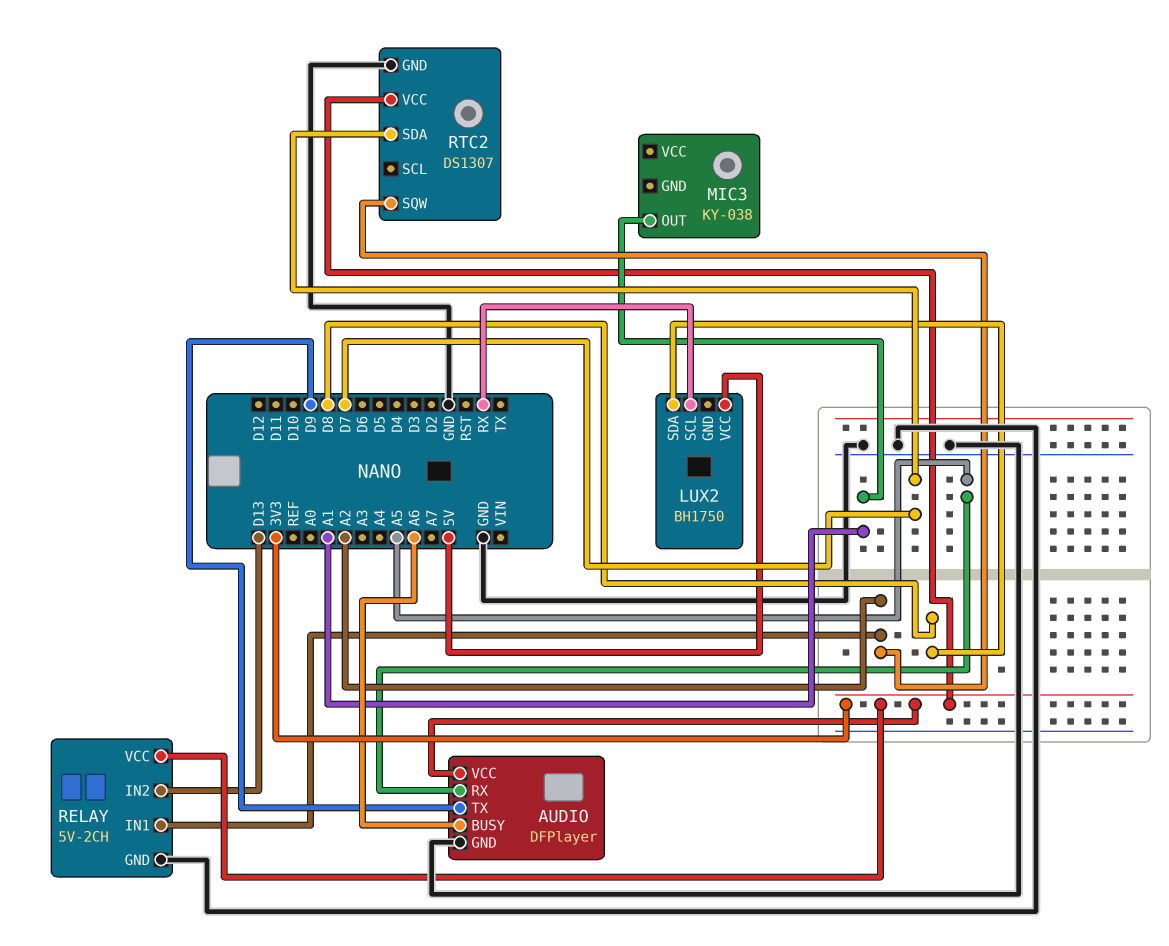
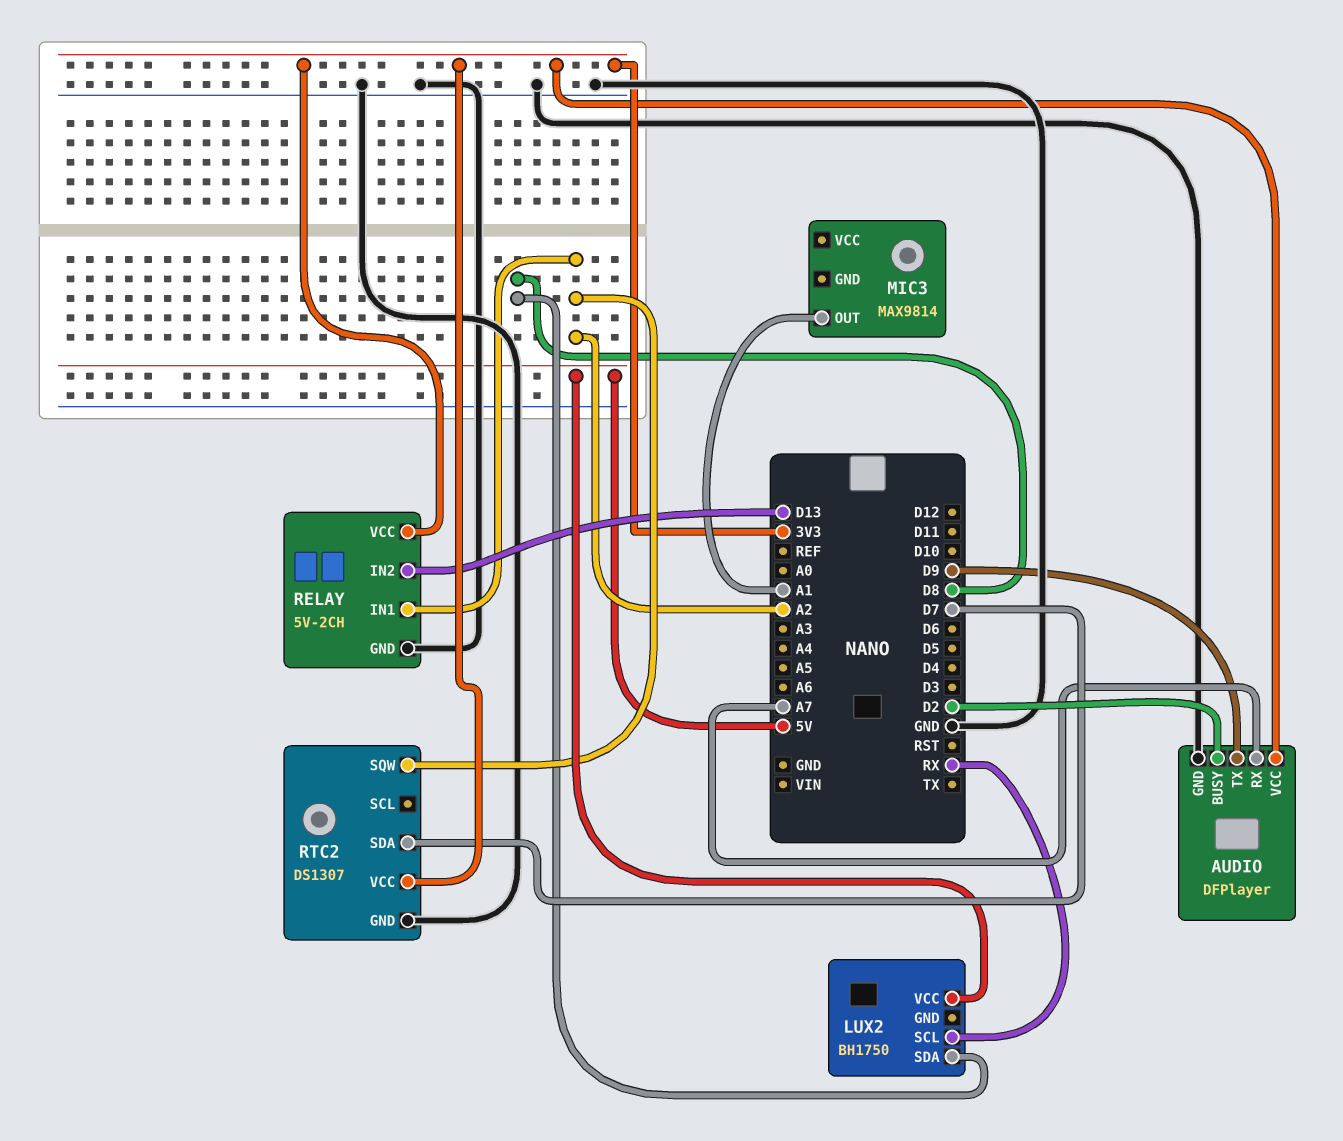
AUDIO pin BUSY: A6 -> D2
AUDIO pin RX: A5 -> A7
MIC3: KY-038 -> MAX9814

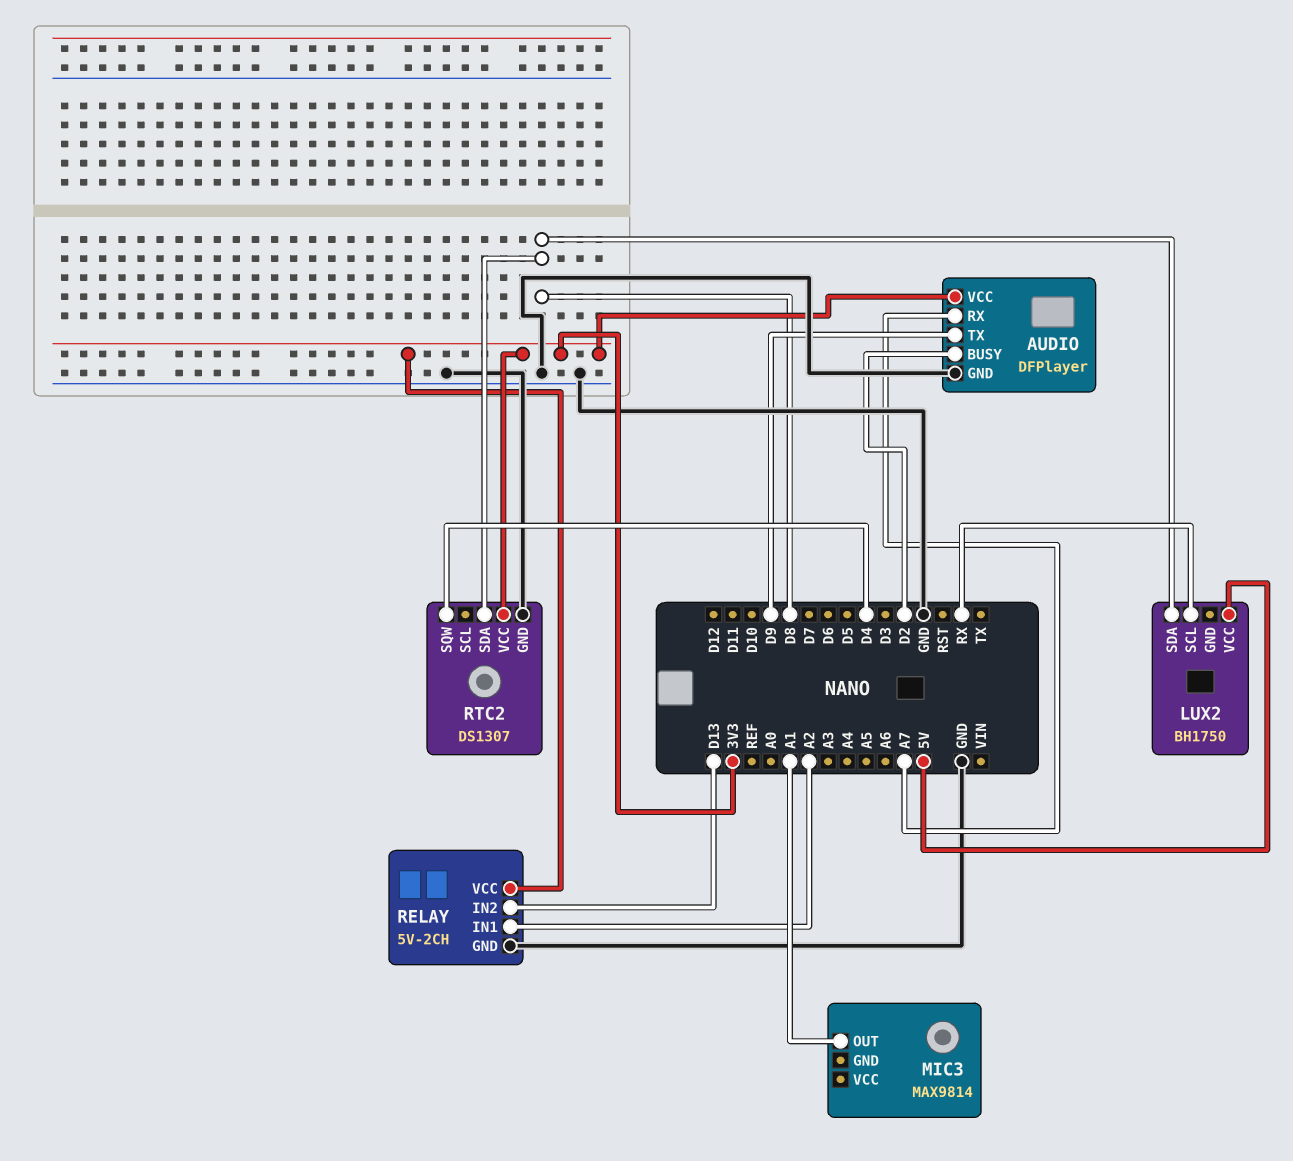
RTC2 pin SDA: D7 -> D8
RTC2 pin SQW: A2 -> D4

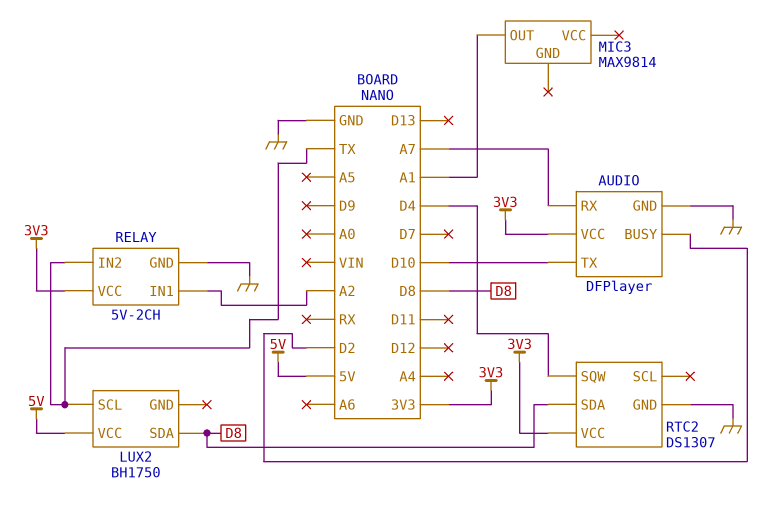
AUDIO pin TX: D9 -> D10
LUX2 pin SCL: RX -> TX
RELAY pin IN2: D13 -> TX

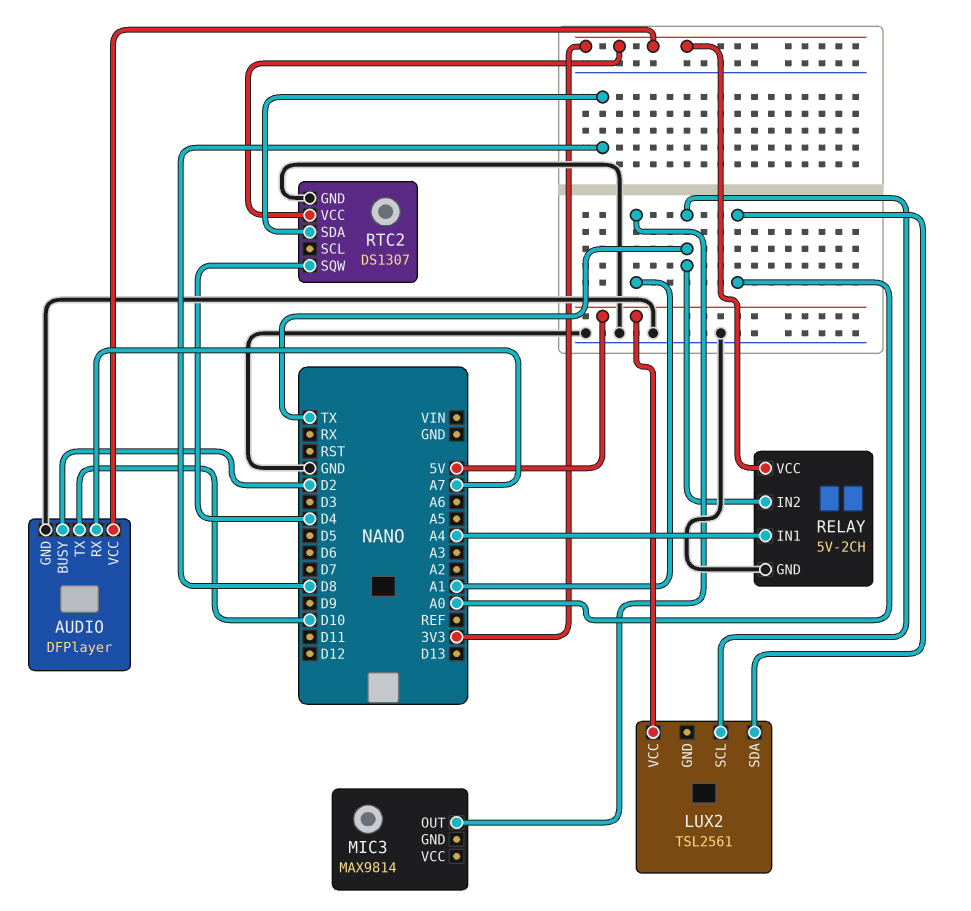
LUX2: BH1750 -> TSL2561
LUX2 pin SDA: D8 -> A0
RELAY pin IN1: A2 -> A4

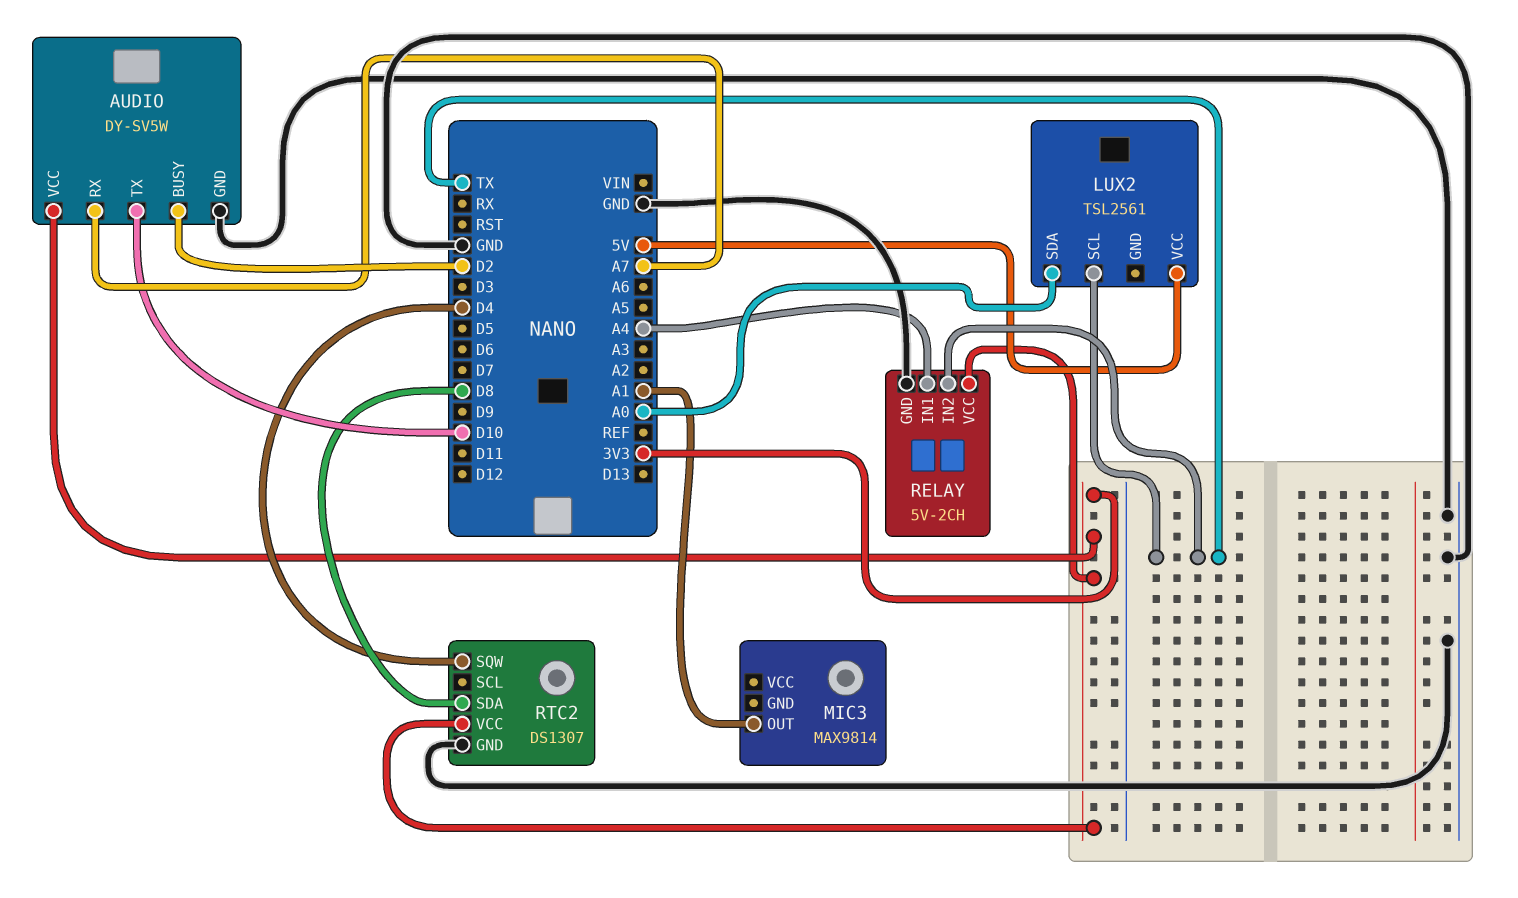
AUDIO: DFPlayer -> DY-SV5W

